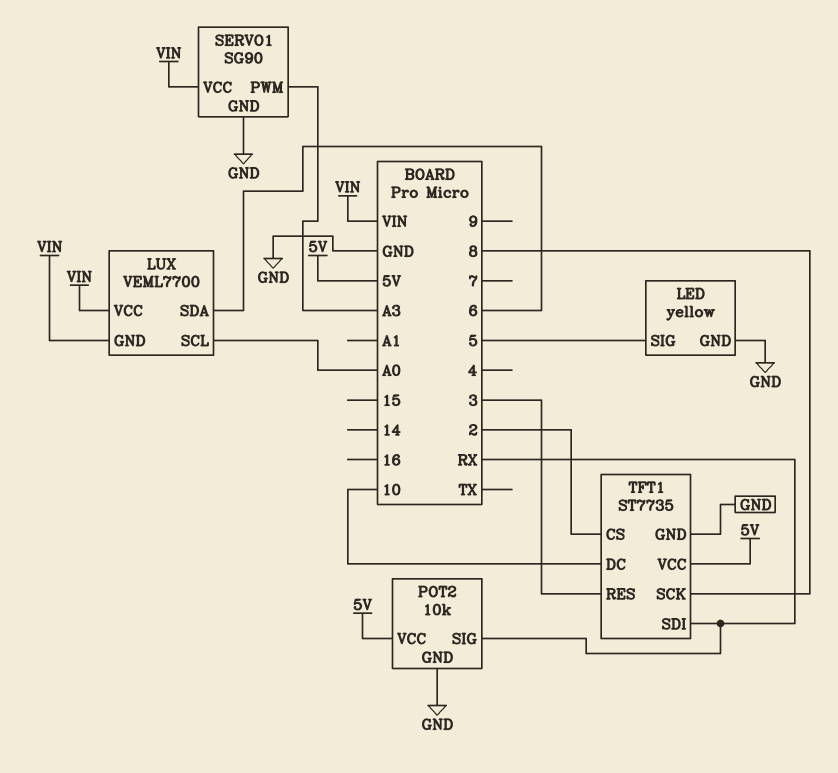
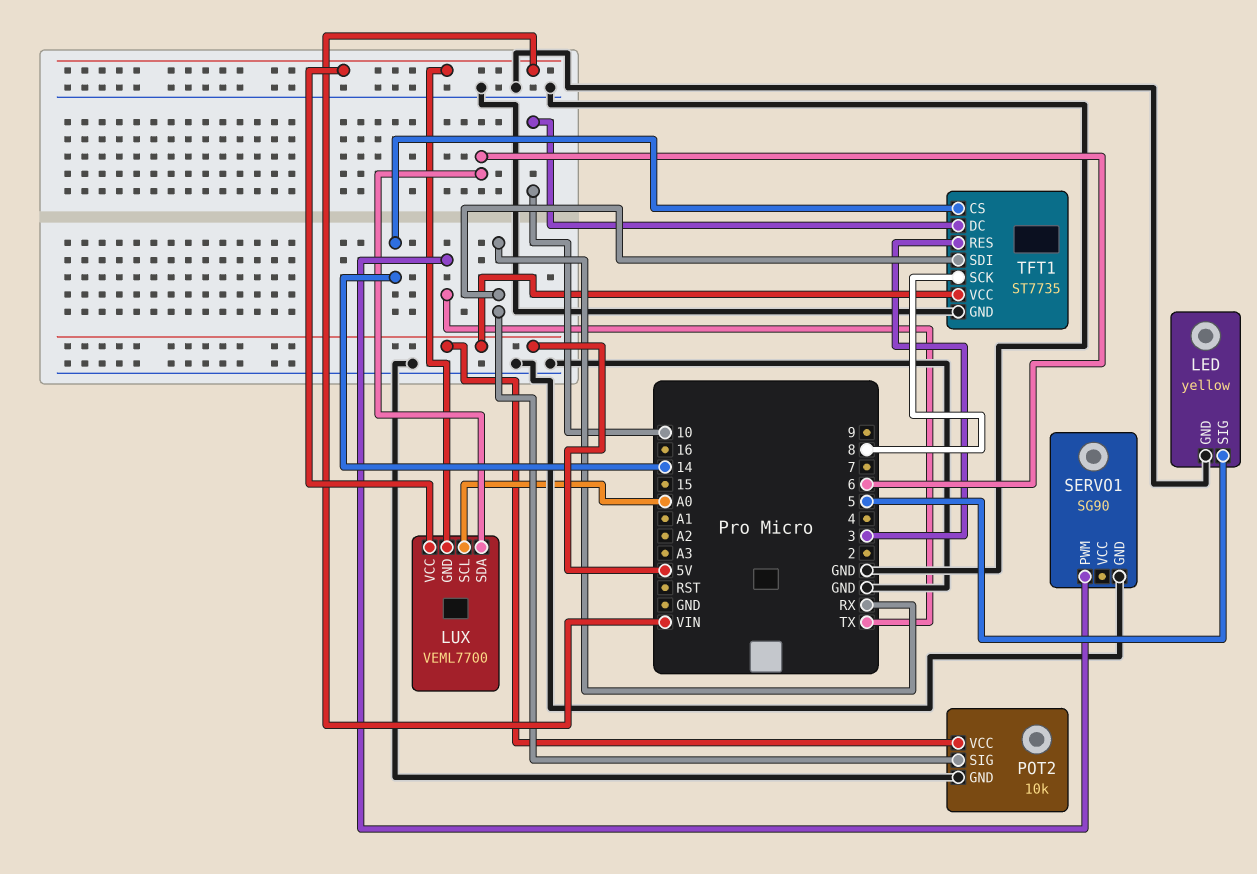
SERVO1 pin PWM: A3 -> TX
SERVO1 pin VCC: VIN -> none
TFT1 pin CS: 2 -> 14

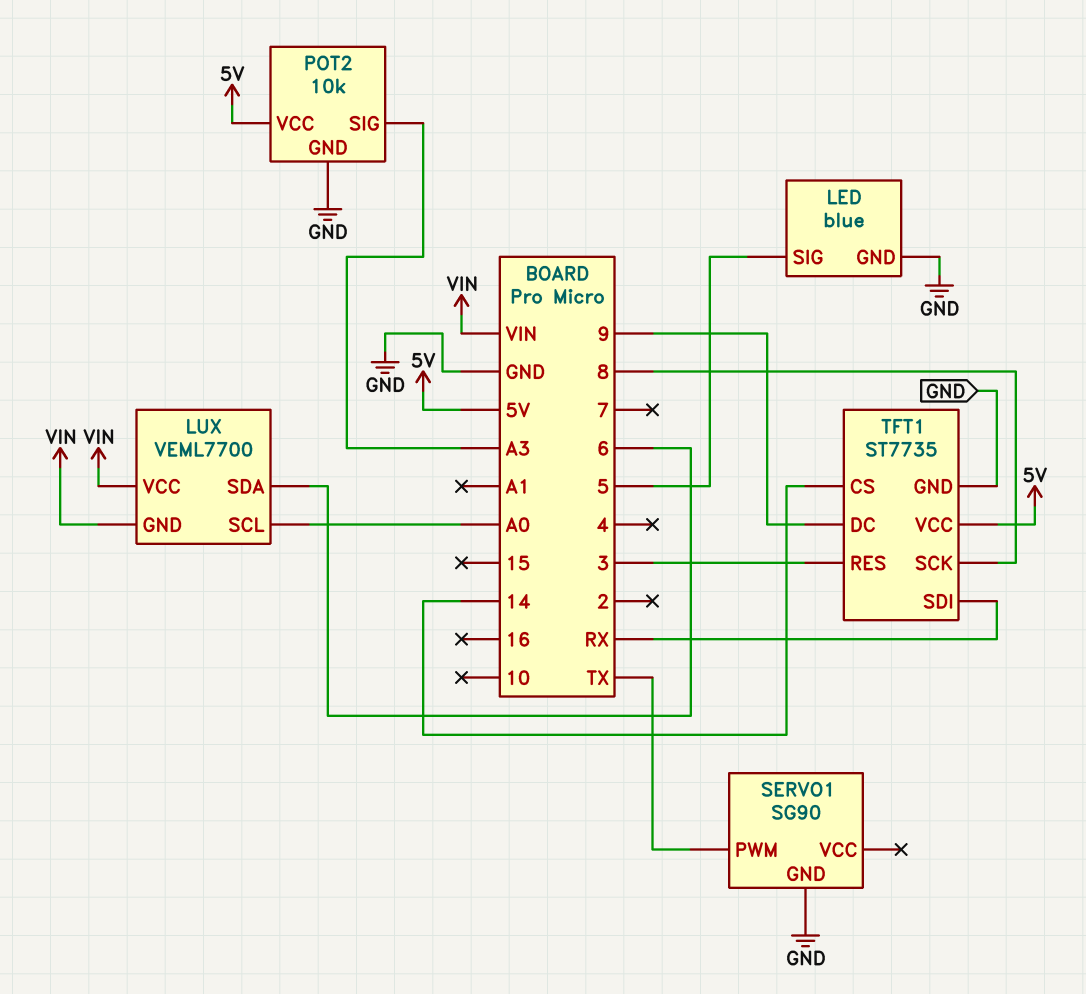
LED: yellow -> blue
POT2 pin SIG: RX -> A3
TFT1 pin DC: 10 -> 9

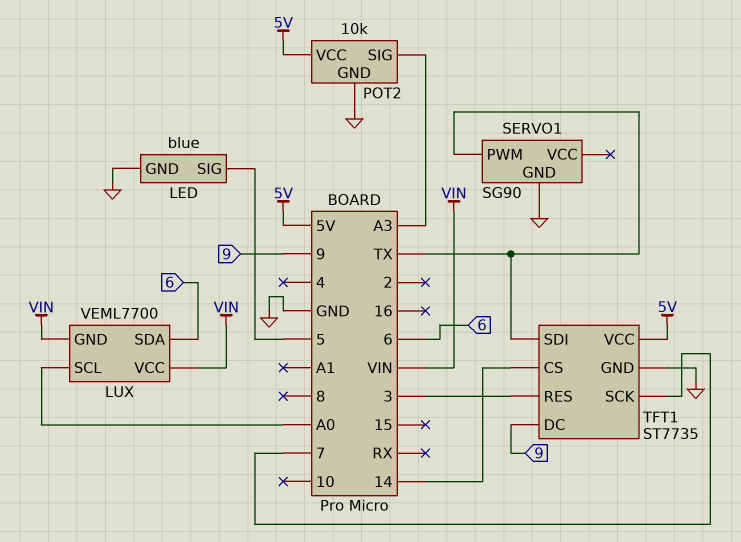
TFT1 pin SCK: 8 -> 7
TFT1 pin SDI: RX -> TX

